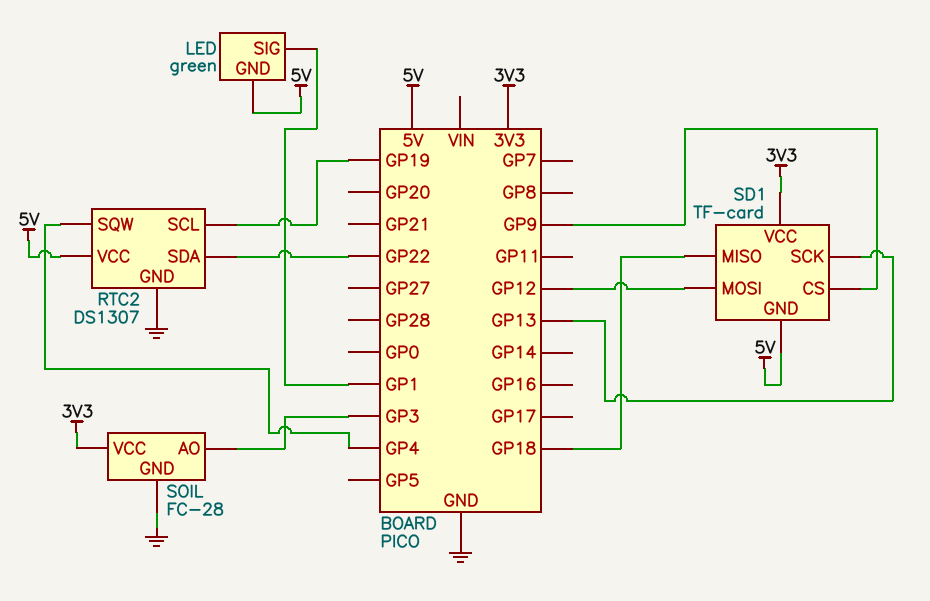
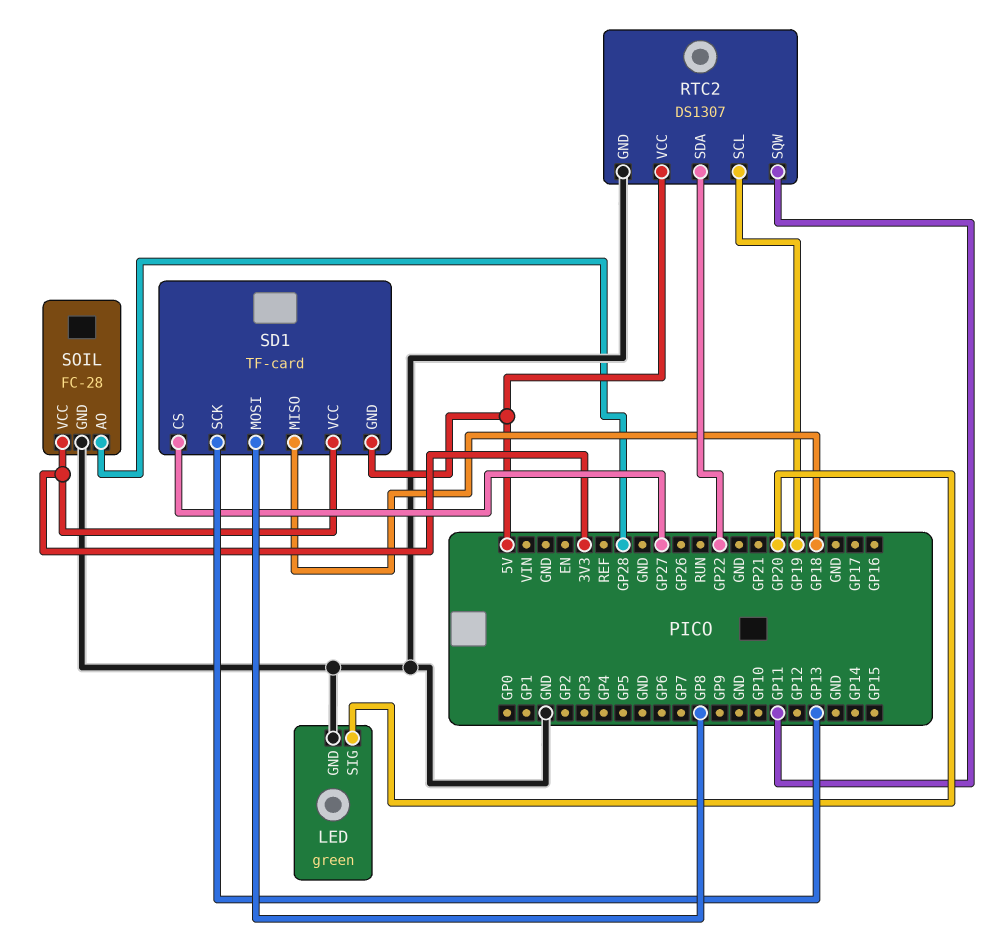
LED pin GND: 5V -> GND
LED pin SIG: GP1 -> GP20
RTC2 pin SQW: GP4 -> GP11
SD1 pin CS: GP9 -> GP27
SD1 pin MOSI: GP12 -> GP8
SOIL pin AO: GP3 -> GP28

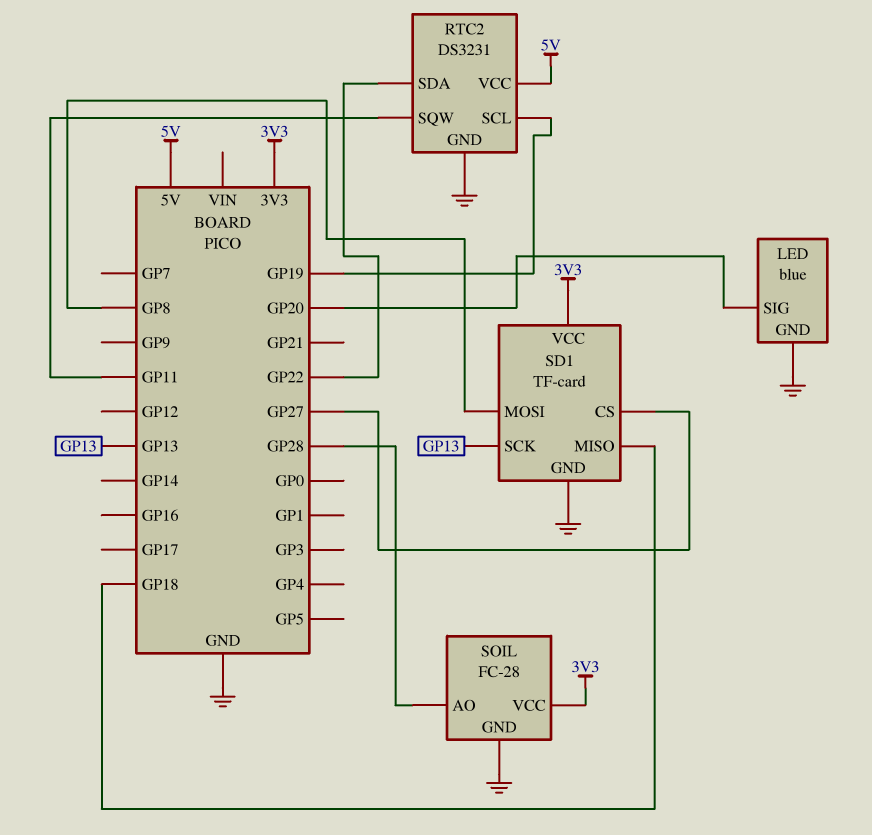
LED: green -> blue
RTC2: DS1307 -> DS3231
SD1 pin GND: 5V -> GND

